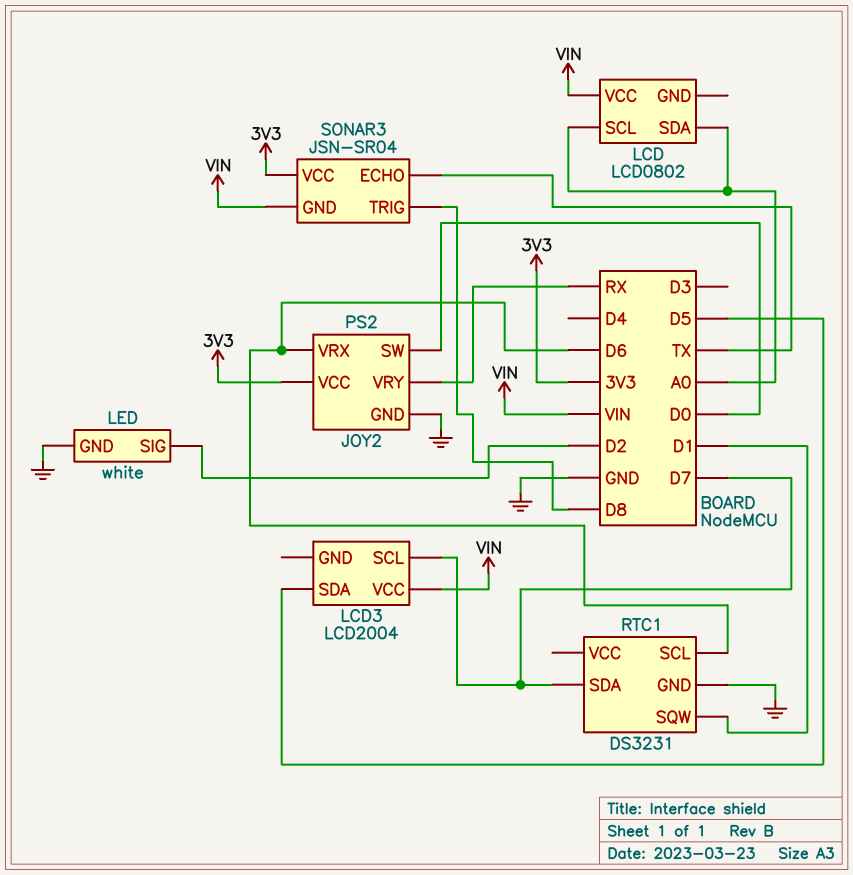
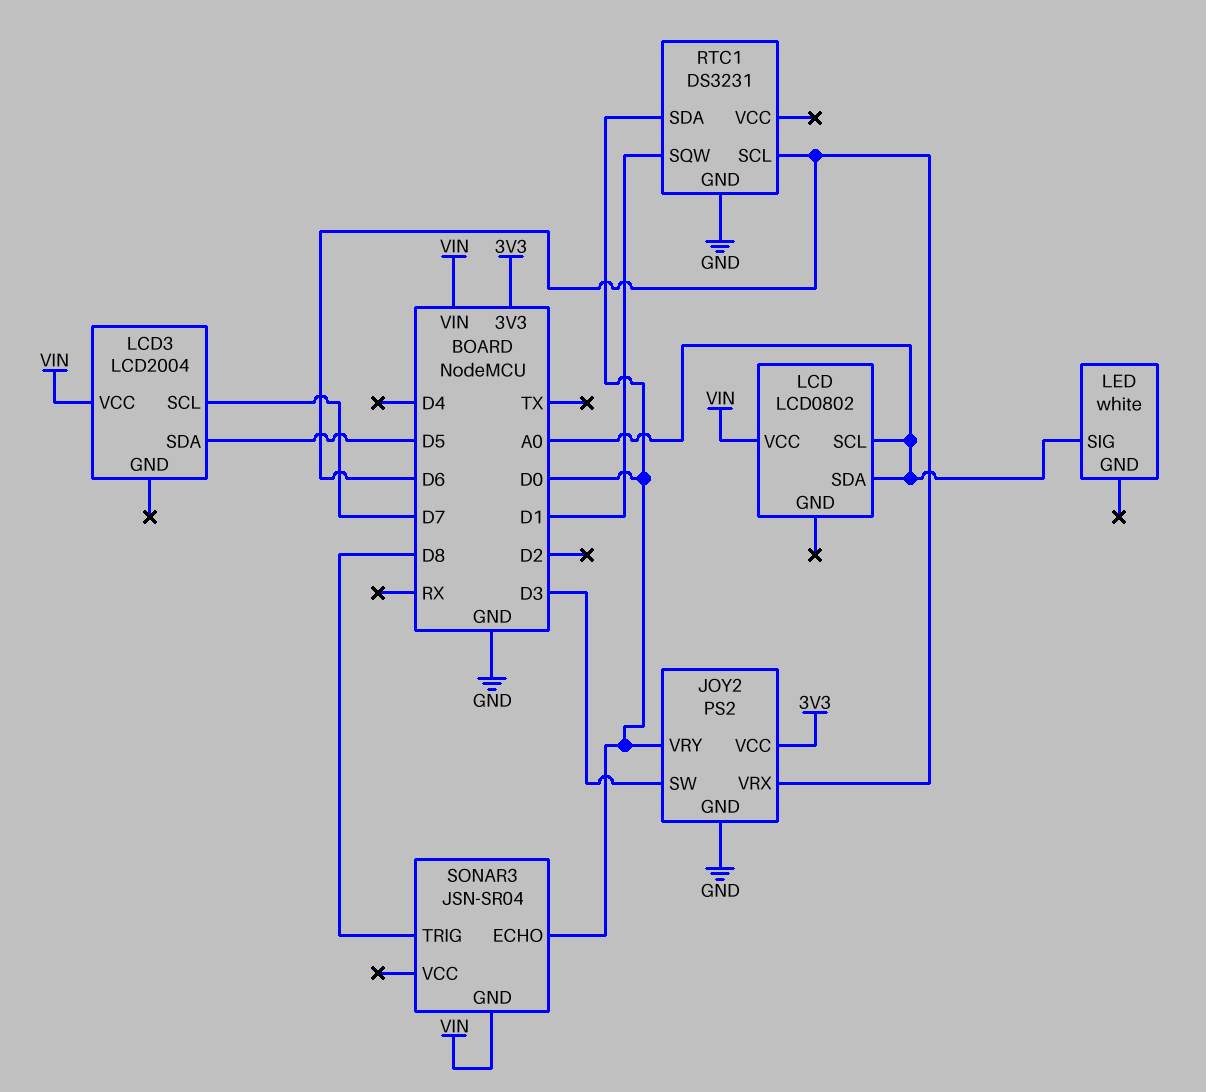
JOY2 pin SW: D0 -> D3
JOY2 pin VRY: RX -> D0
LED pin GND: GND -> none
LED pin SIG: D2 -> A0
RTC1 pin SDA: D7 -> D0
SONAR3 pin ECHO: TX -> D0
SONAR3 pin VCC: 3V3 -> none

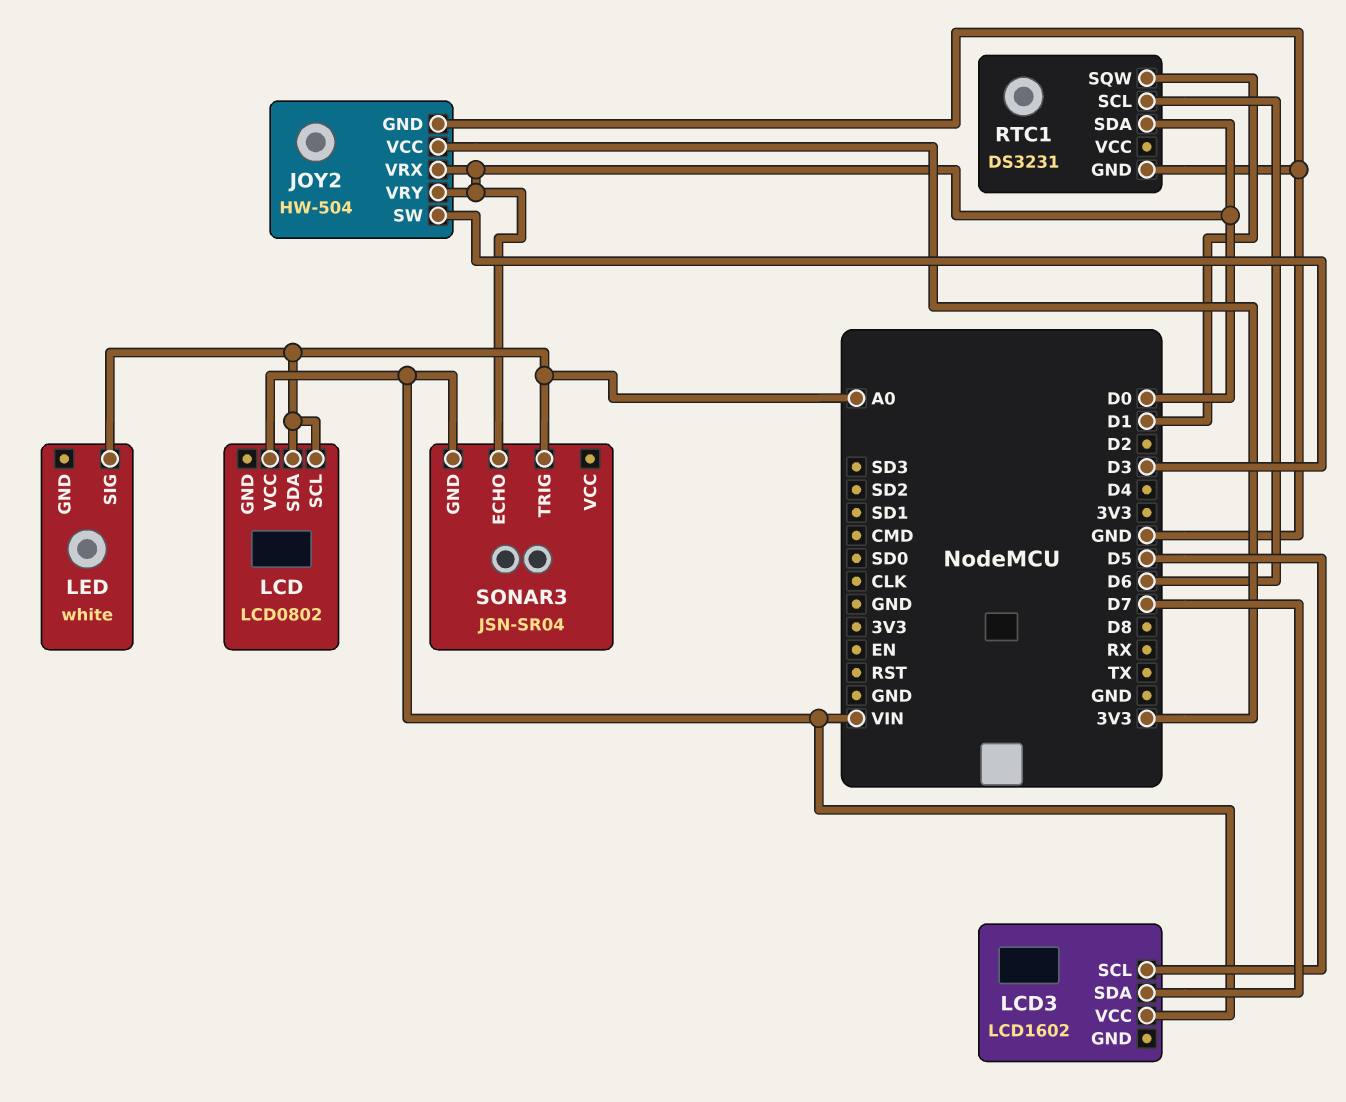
JOY2: PS2 -> HW-504
JOY2 pin VRX: D6 -> D0
LCD3: LCD2004 -> LCD1602
LCD3 pin SCL: D7 -> D5
LCD3 pin SDA: D5 -> D7
SONAR3 pin TRIG: D8 -> A0

